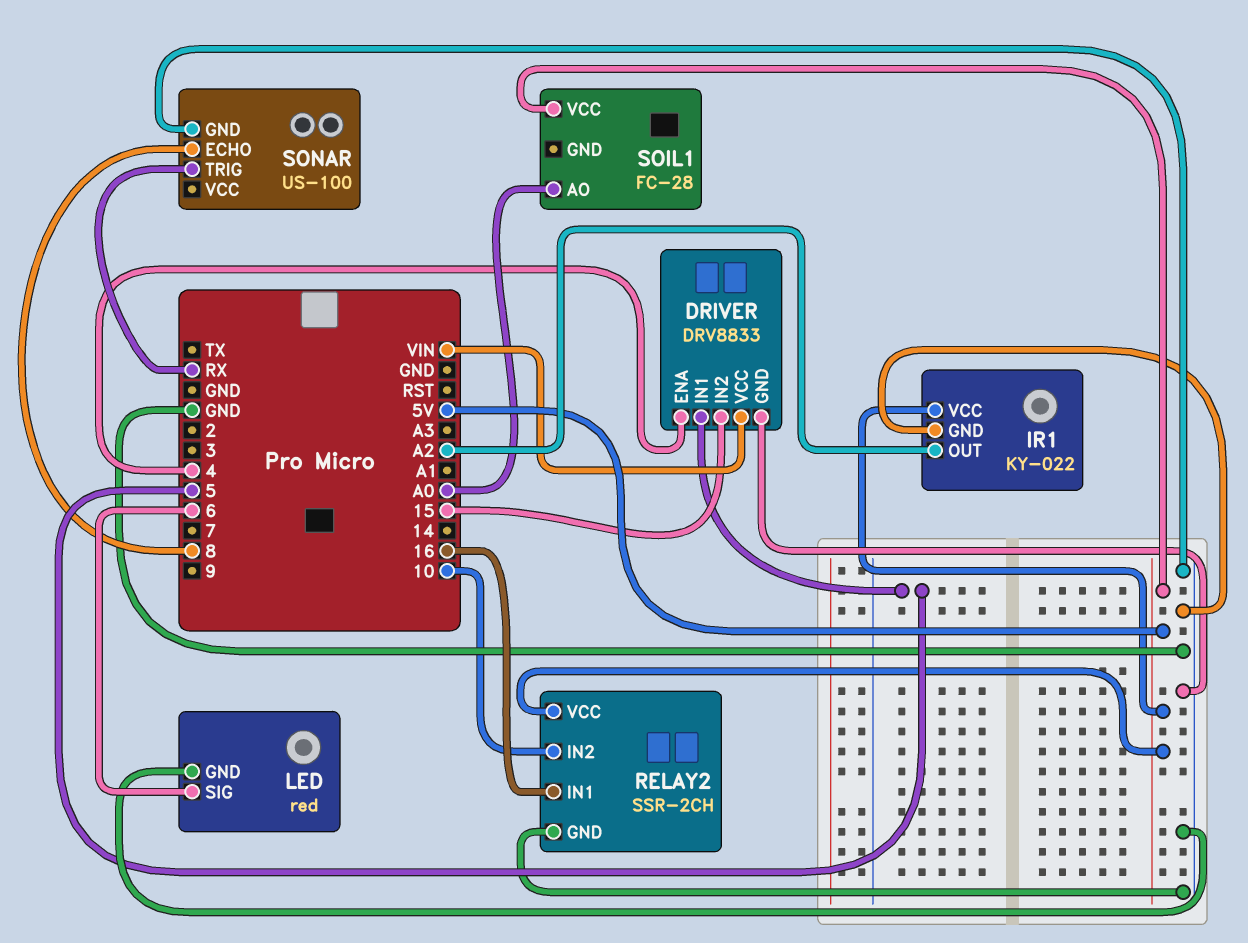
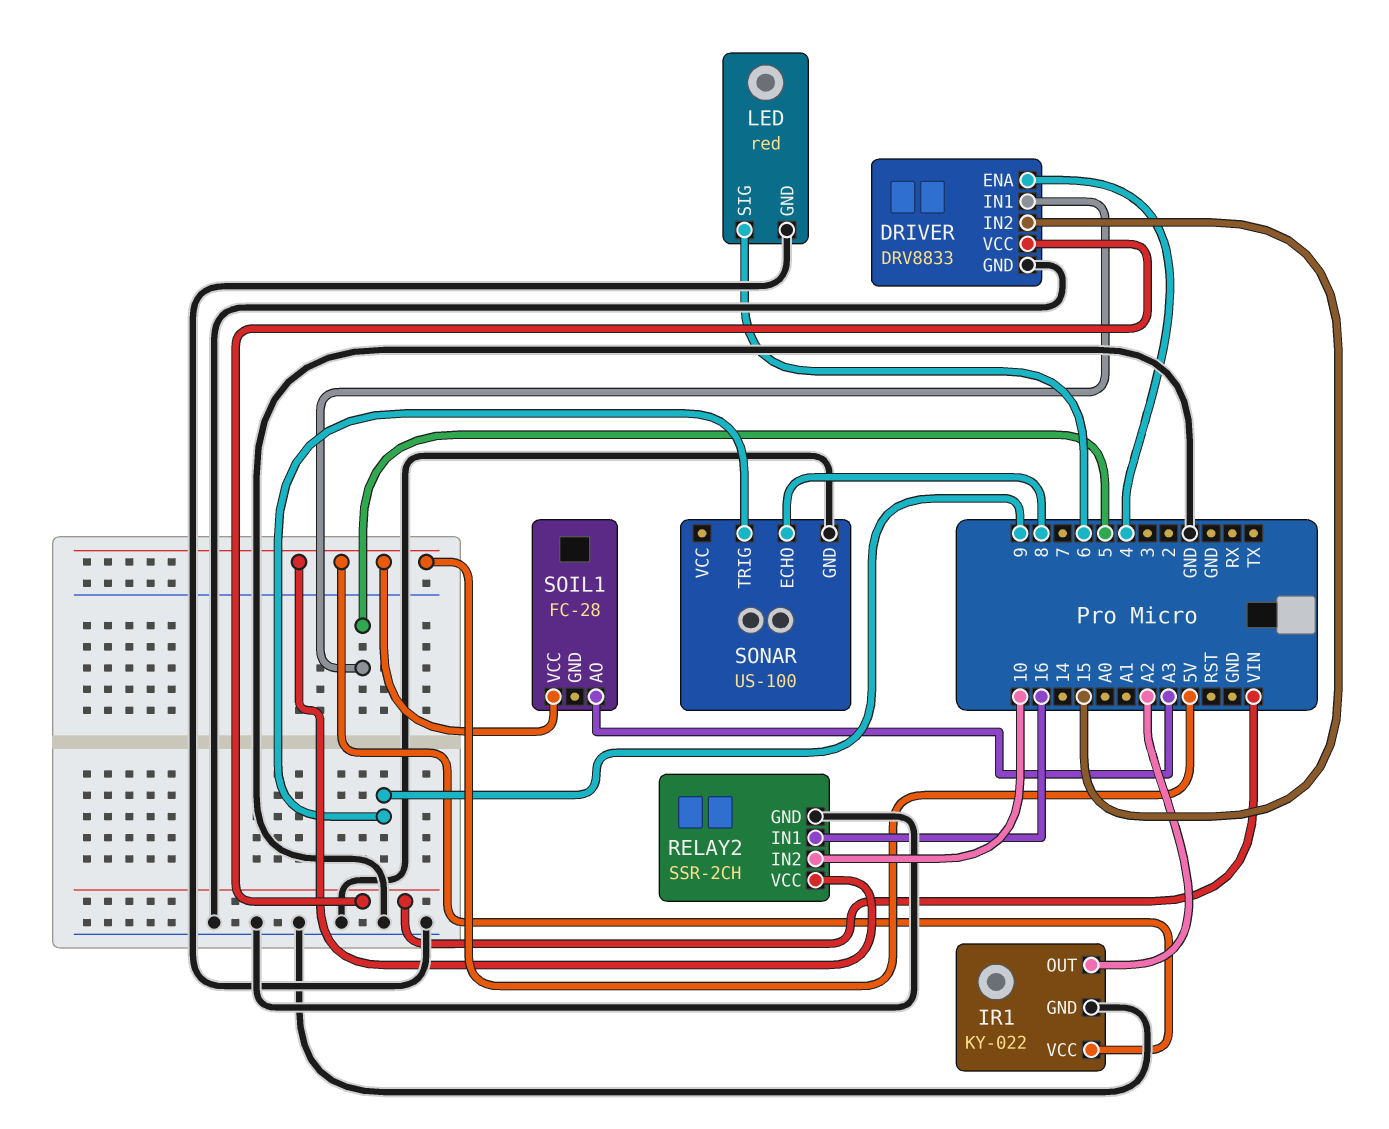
SOIL1 pin AO: A0 -> A3
SONAR pin TRIG: RX -> 9

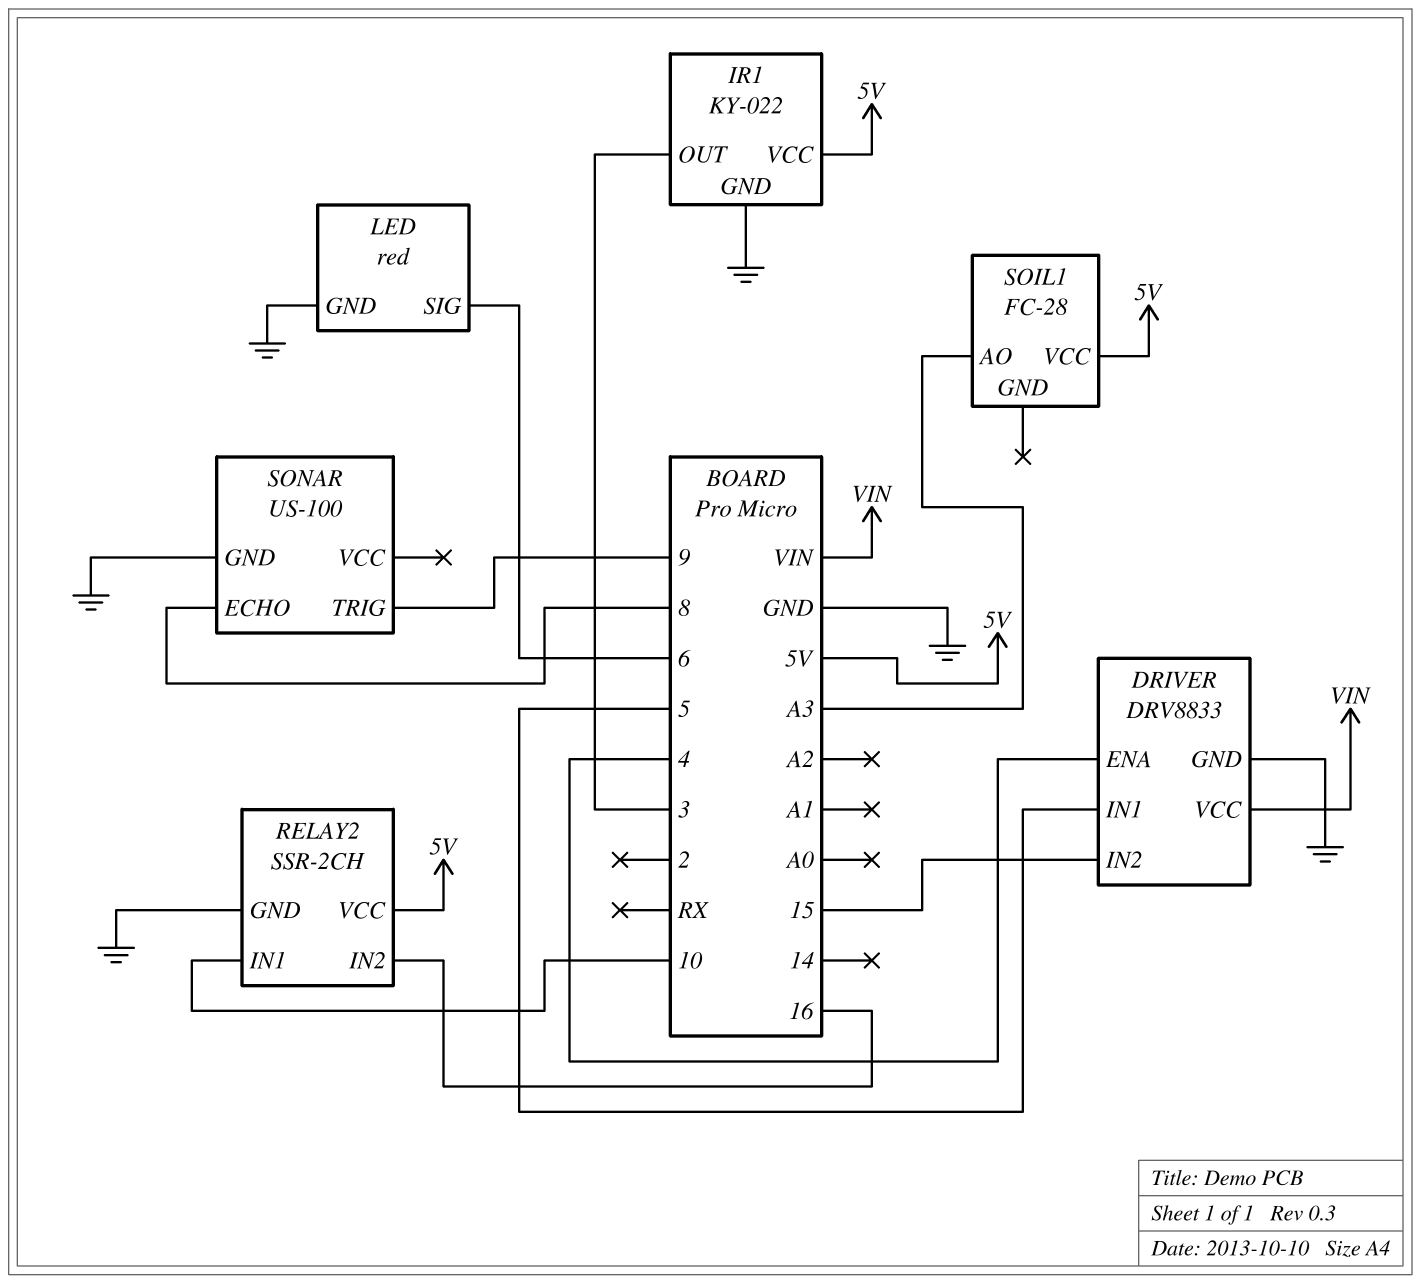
IR1 pin OUT: A2 -> 3
RELAY2 pin IN1: 16 -> 10
RELAY2 pin IN2: 10 -> 16

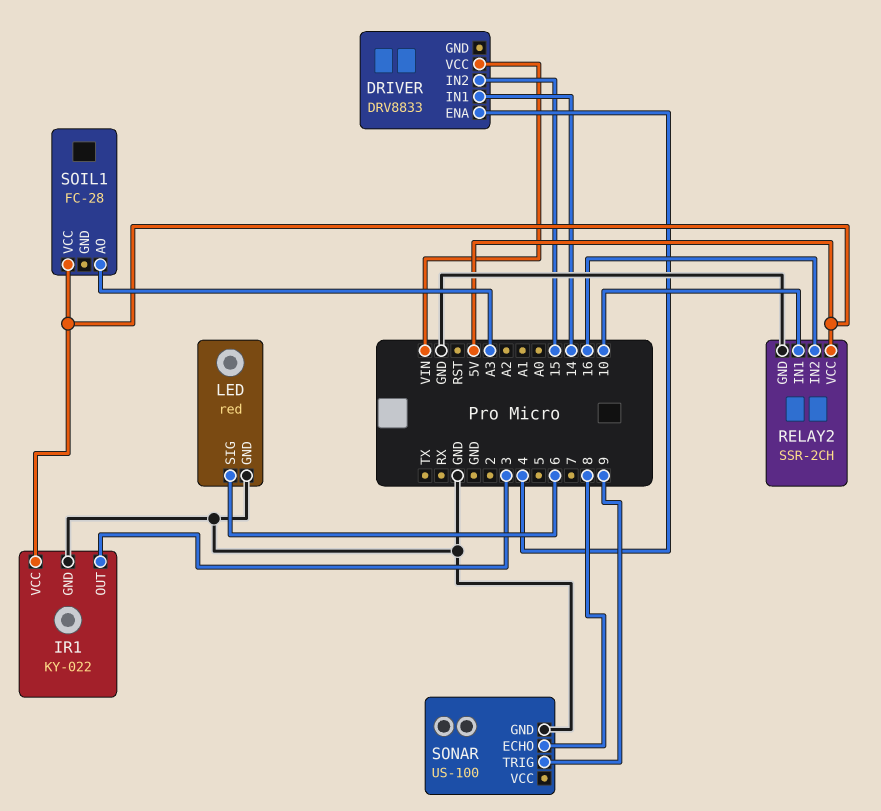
DRIVER pin GND: GND -> none
DRIVER pin IN1: 5 -> 14

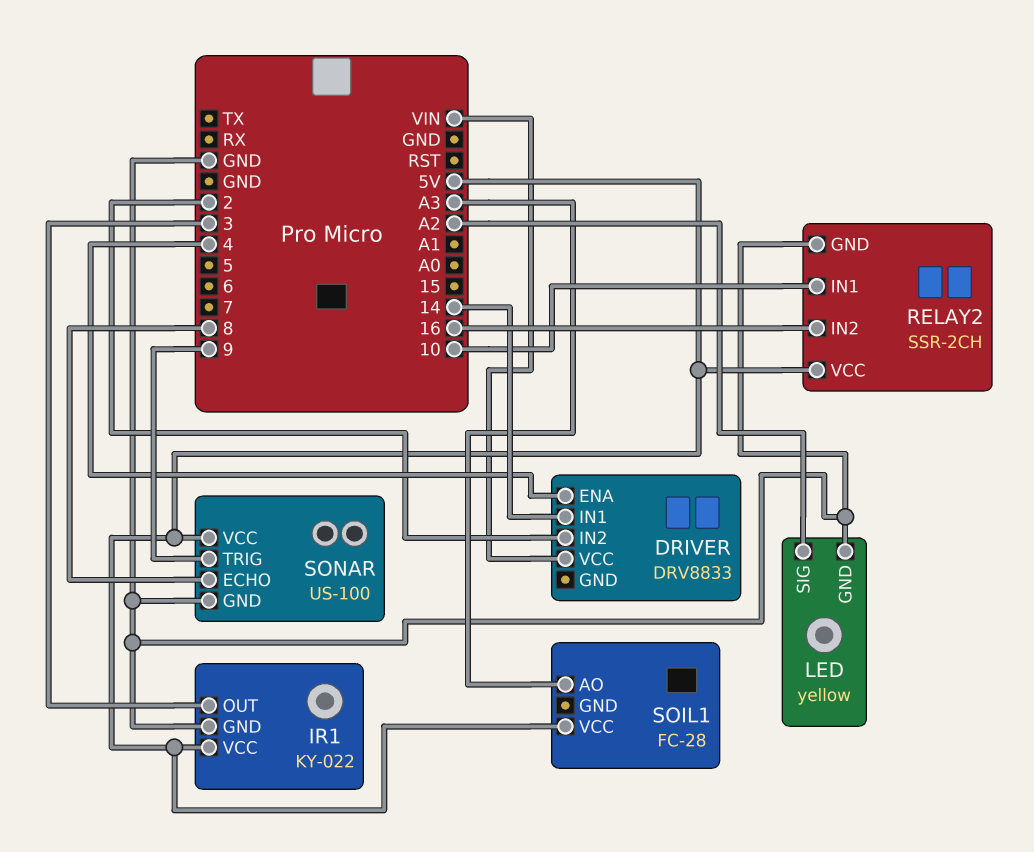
DRIVER pin IN2: 15 -> 2
LED: red -> yellow
LED pin SIG: 6 -> A2
SONAR pin VCC: none -> 5V

